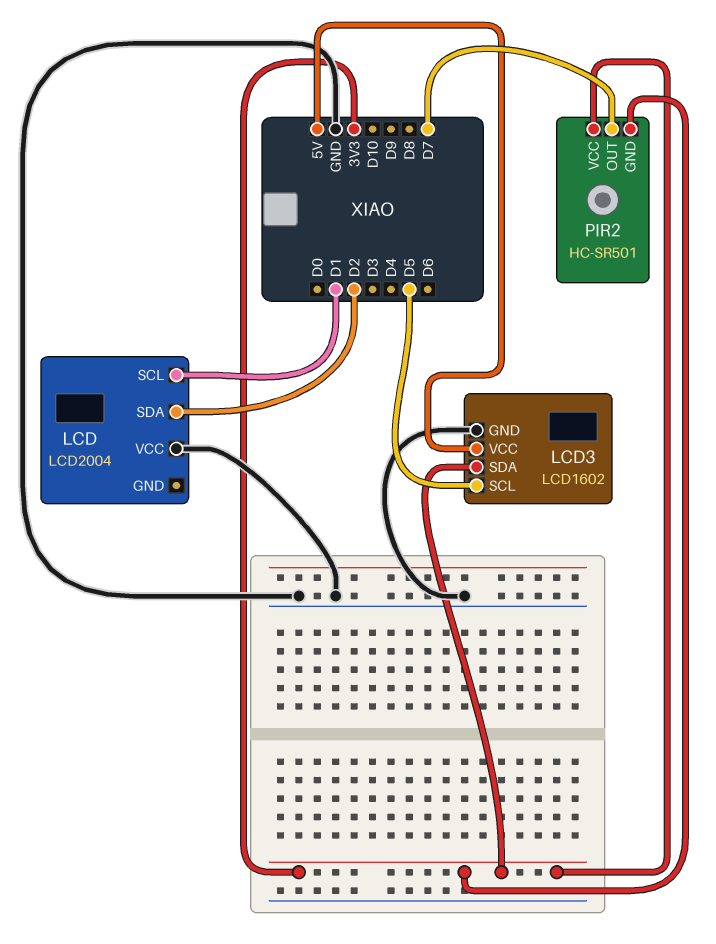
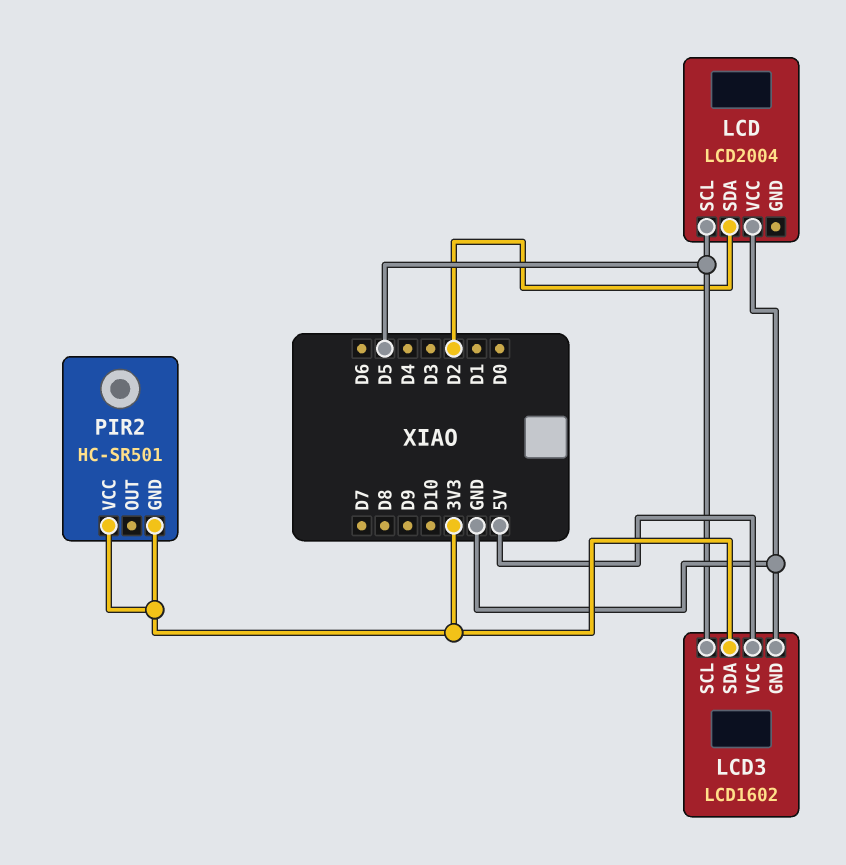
LCD pin SCL: D1 -> D5
PIR2 pin OUT: D7 -> none

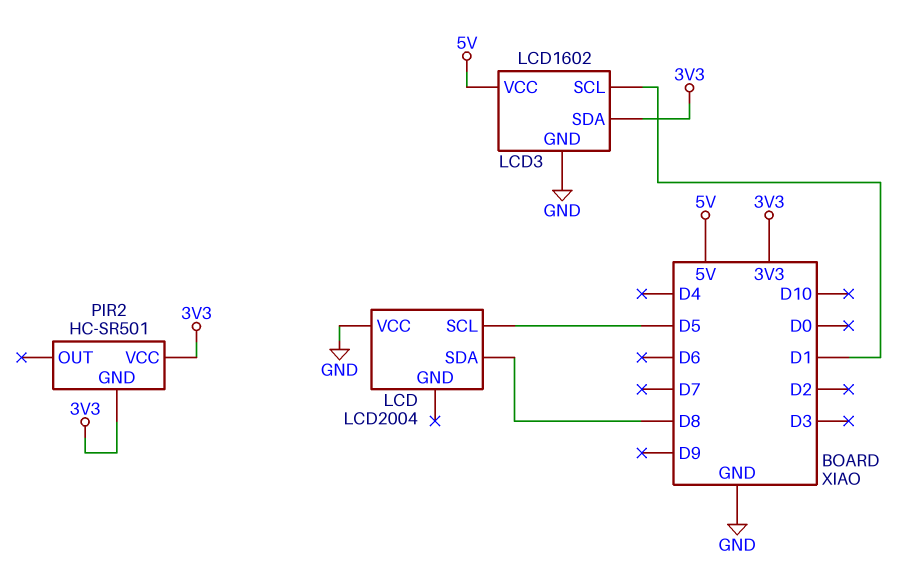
LCD pin SDA: D2 -> D8
LCD3 pin SCL: D5 -> D1

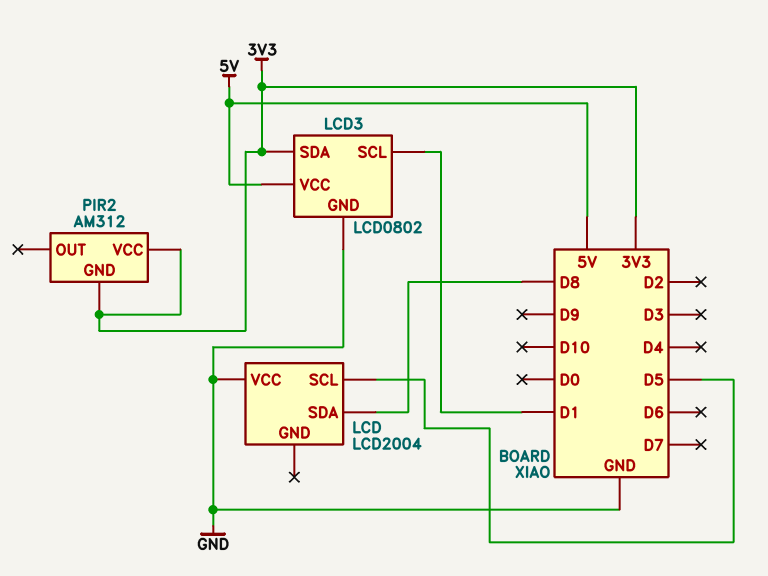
LCD3: LCD1602 -> LCD0802
PIR2: HC-SR501 -> AM312

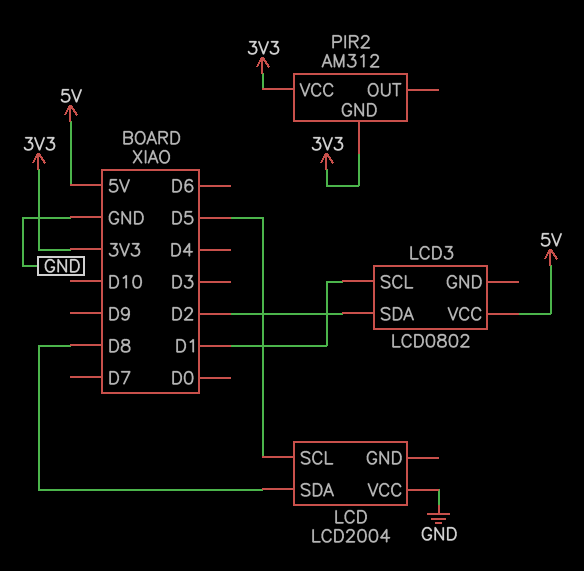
LCD3 pin GND: GND -> none
LCD3 pin SDA: 3V3 -> D2

